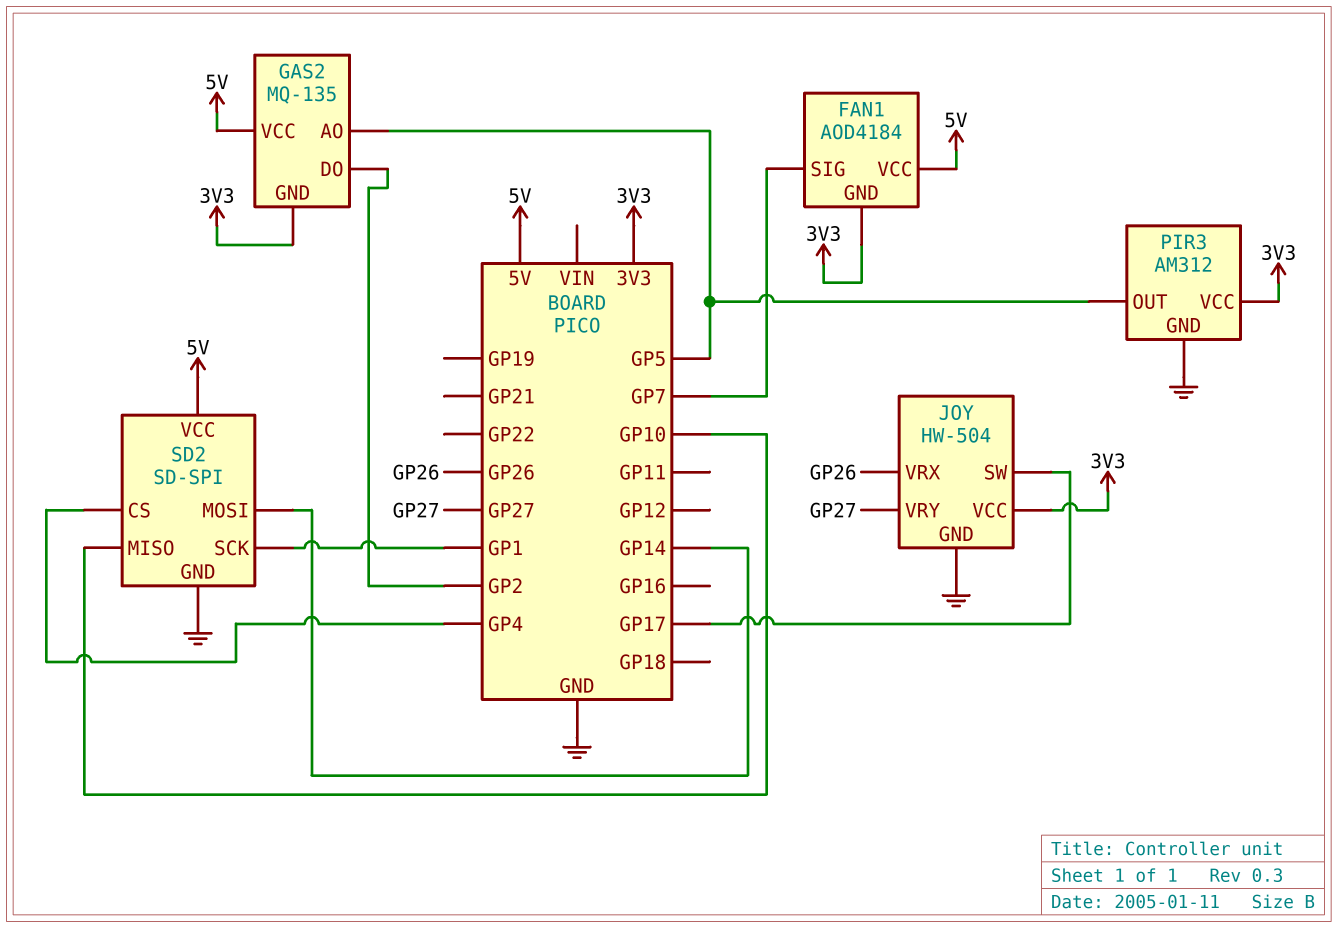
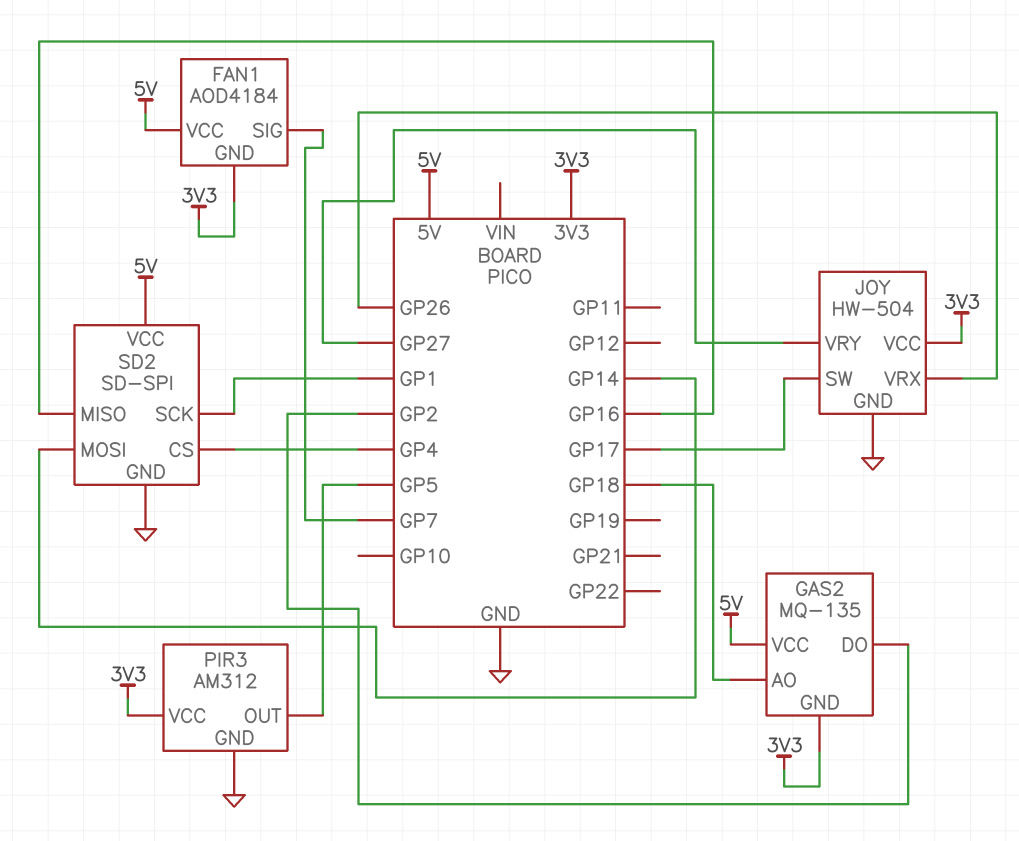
GAS2 pin AO: GP5 -> GP18
SD2 pin MISO: GP10 -> GP16

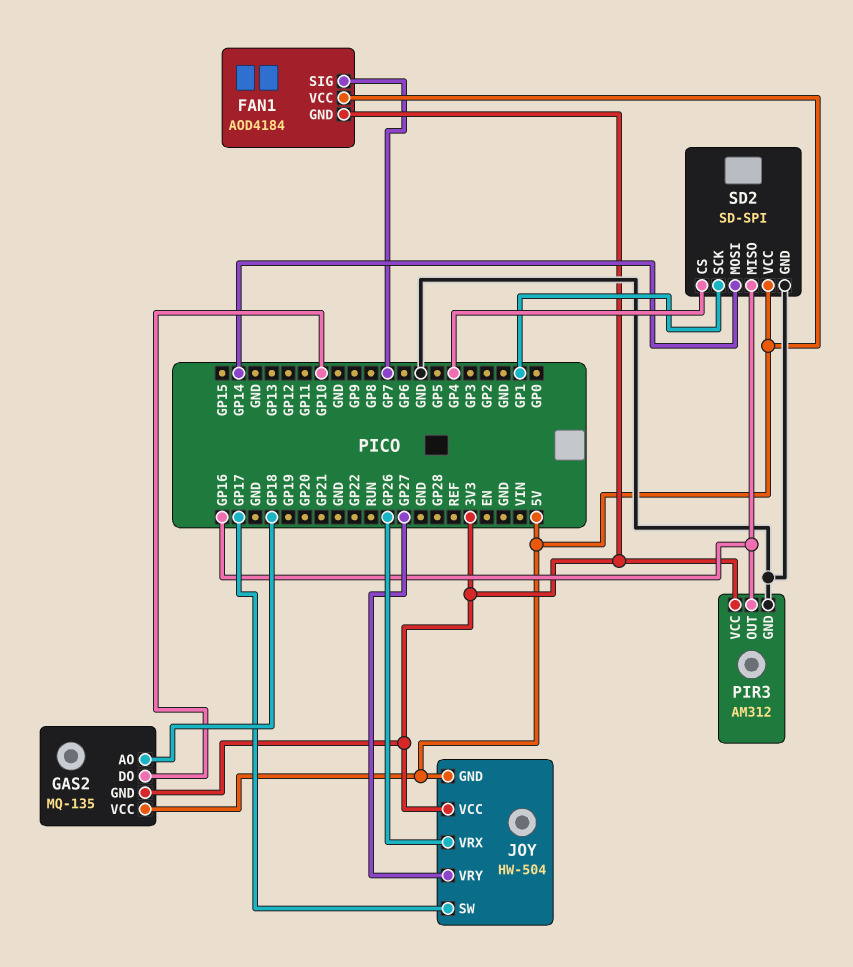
GAS2 pin DO: GP2 -> GP10
JOY pin GND: GND -> 5V
PIR3 pin OUT: GP5 -> GP16

